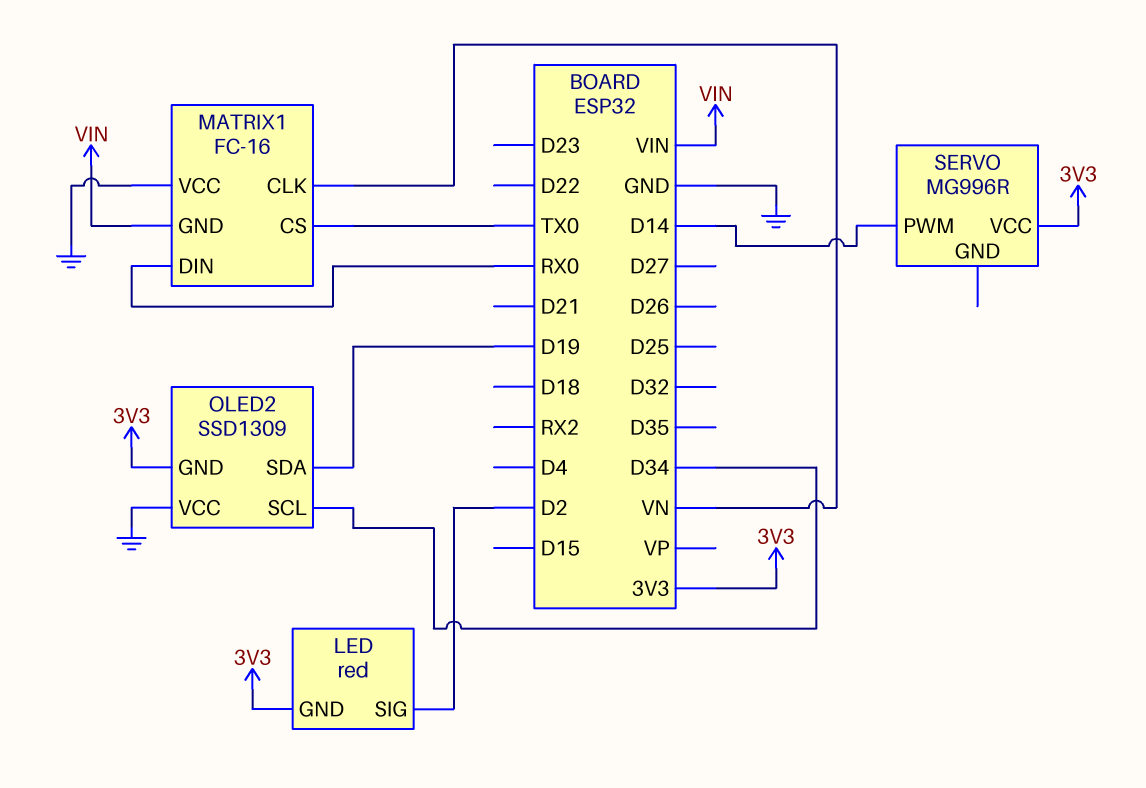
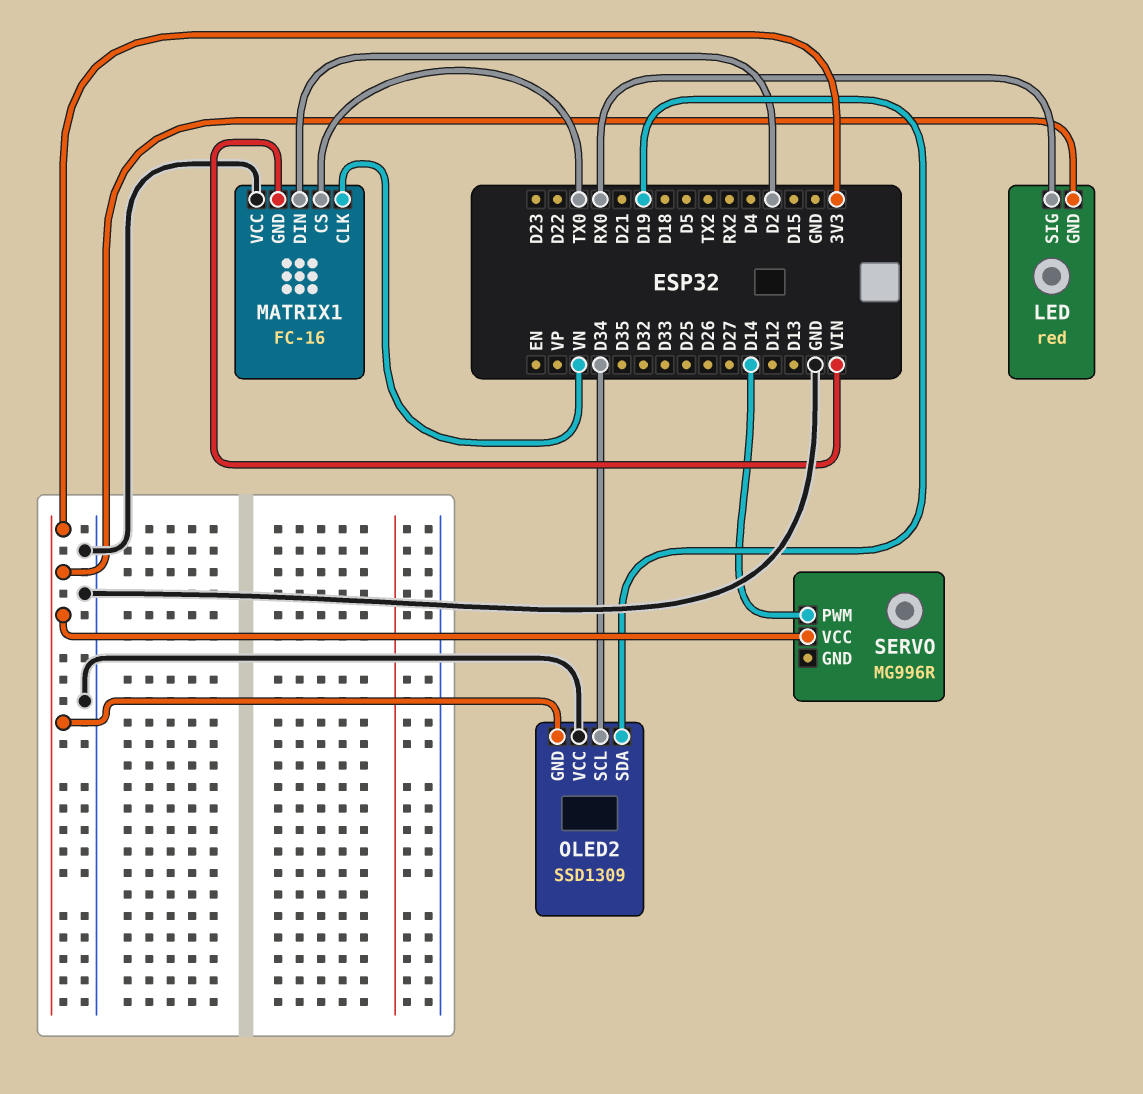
LED pin SIG: D2 -> RX0
MATRIX1 pin DIN: RX0 -> D2

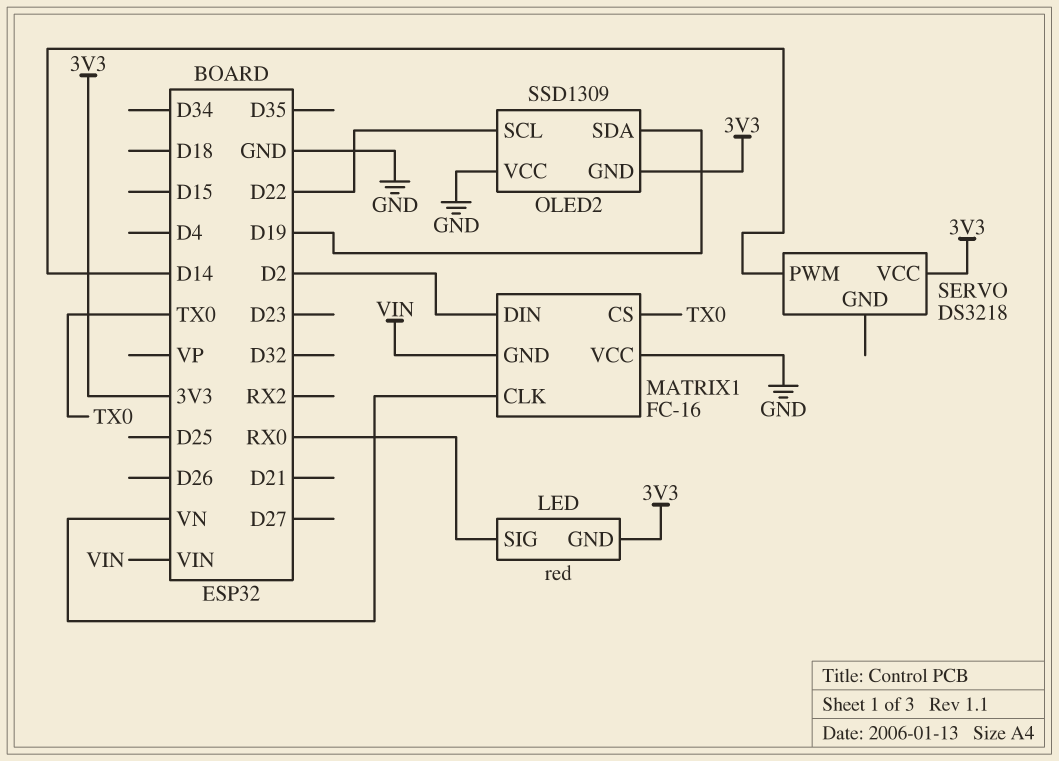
OLED2 pin SCL: D34 -> D22
SERVO: MG996R -> DS3218

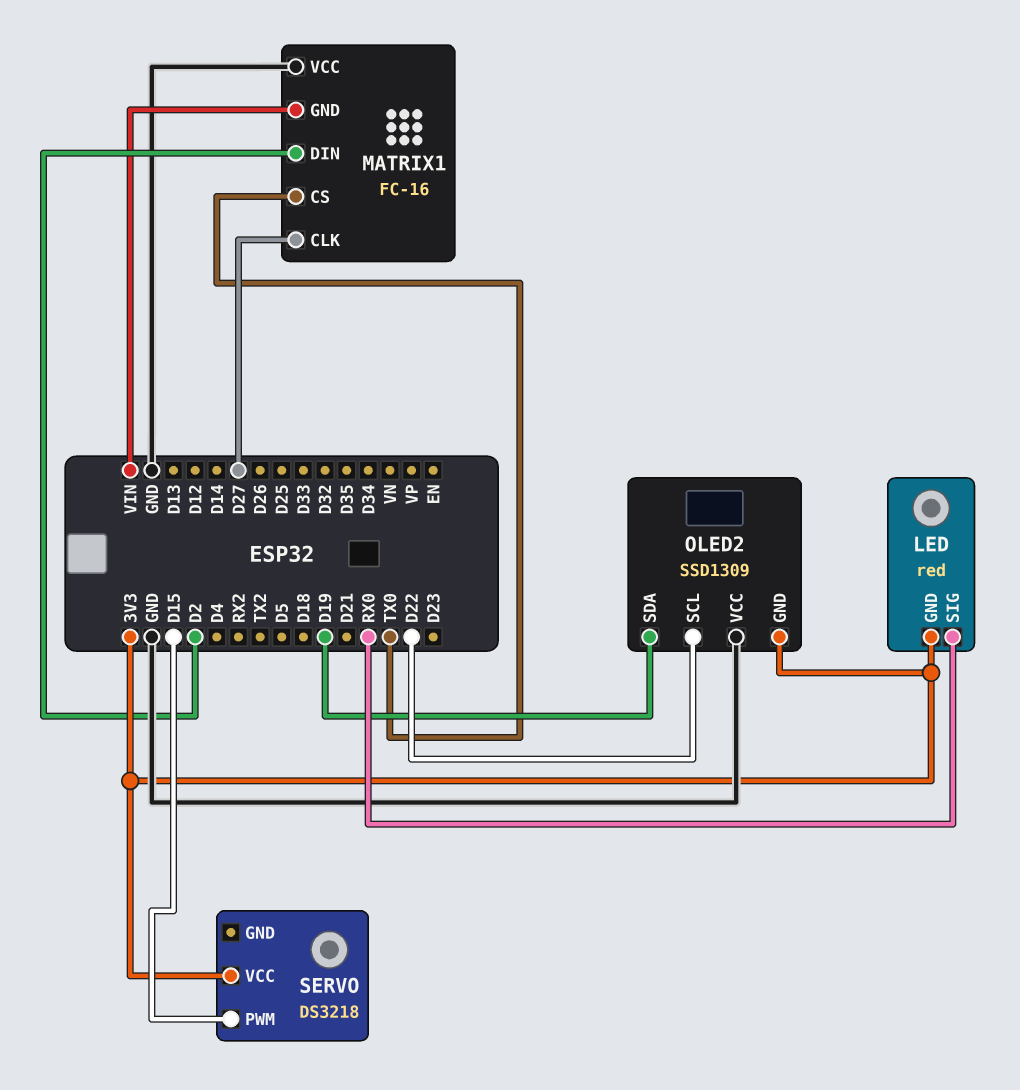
MATRIX1 pin CLK: VN -> D27
SERVO pin PWM: D14 -> D15

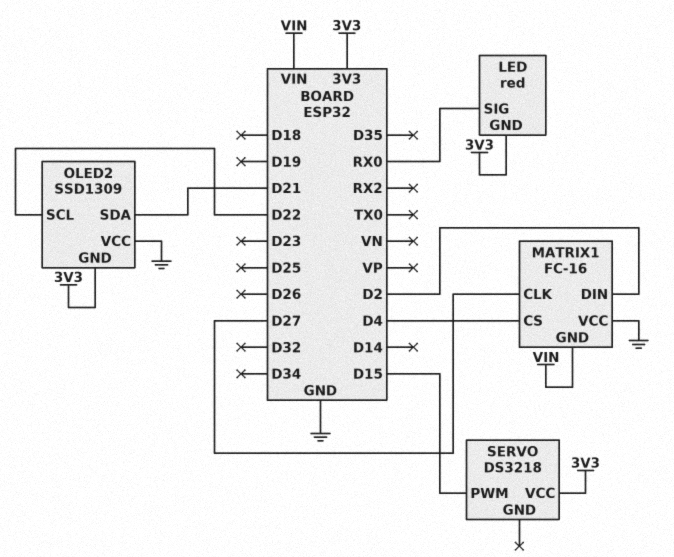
MATRIX1 pin CS: TX0 -> D4
OLED2 pin SDA: D19 -> D21

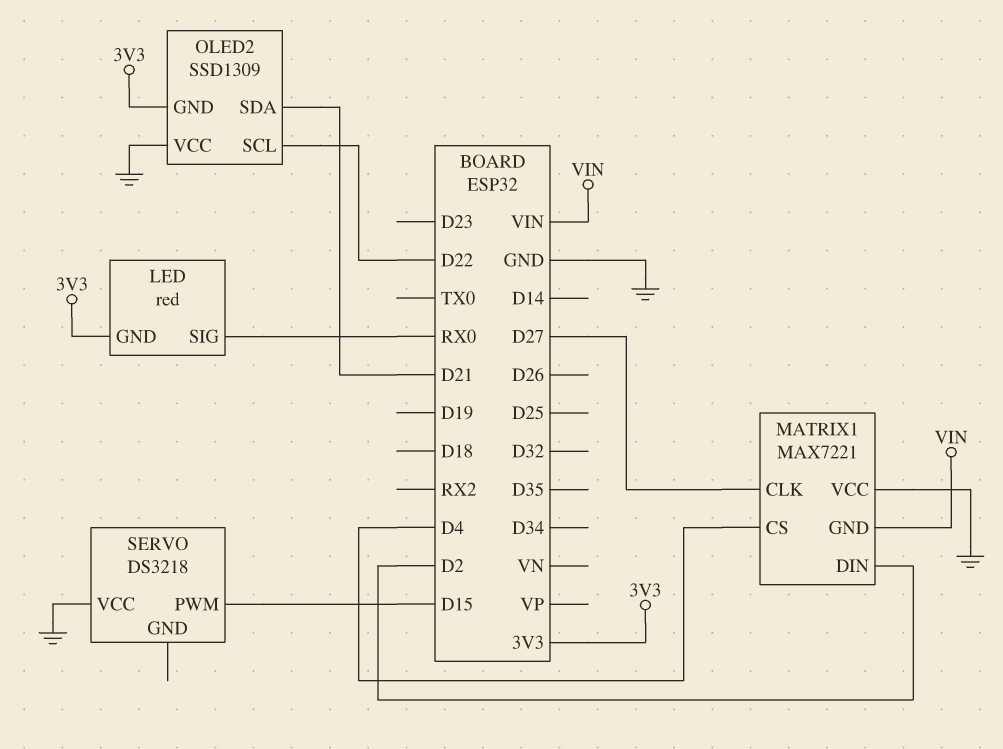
MATRIX1: FC-16 -> MAX7221
SERVO pin VCC: 3V3 -> GND

